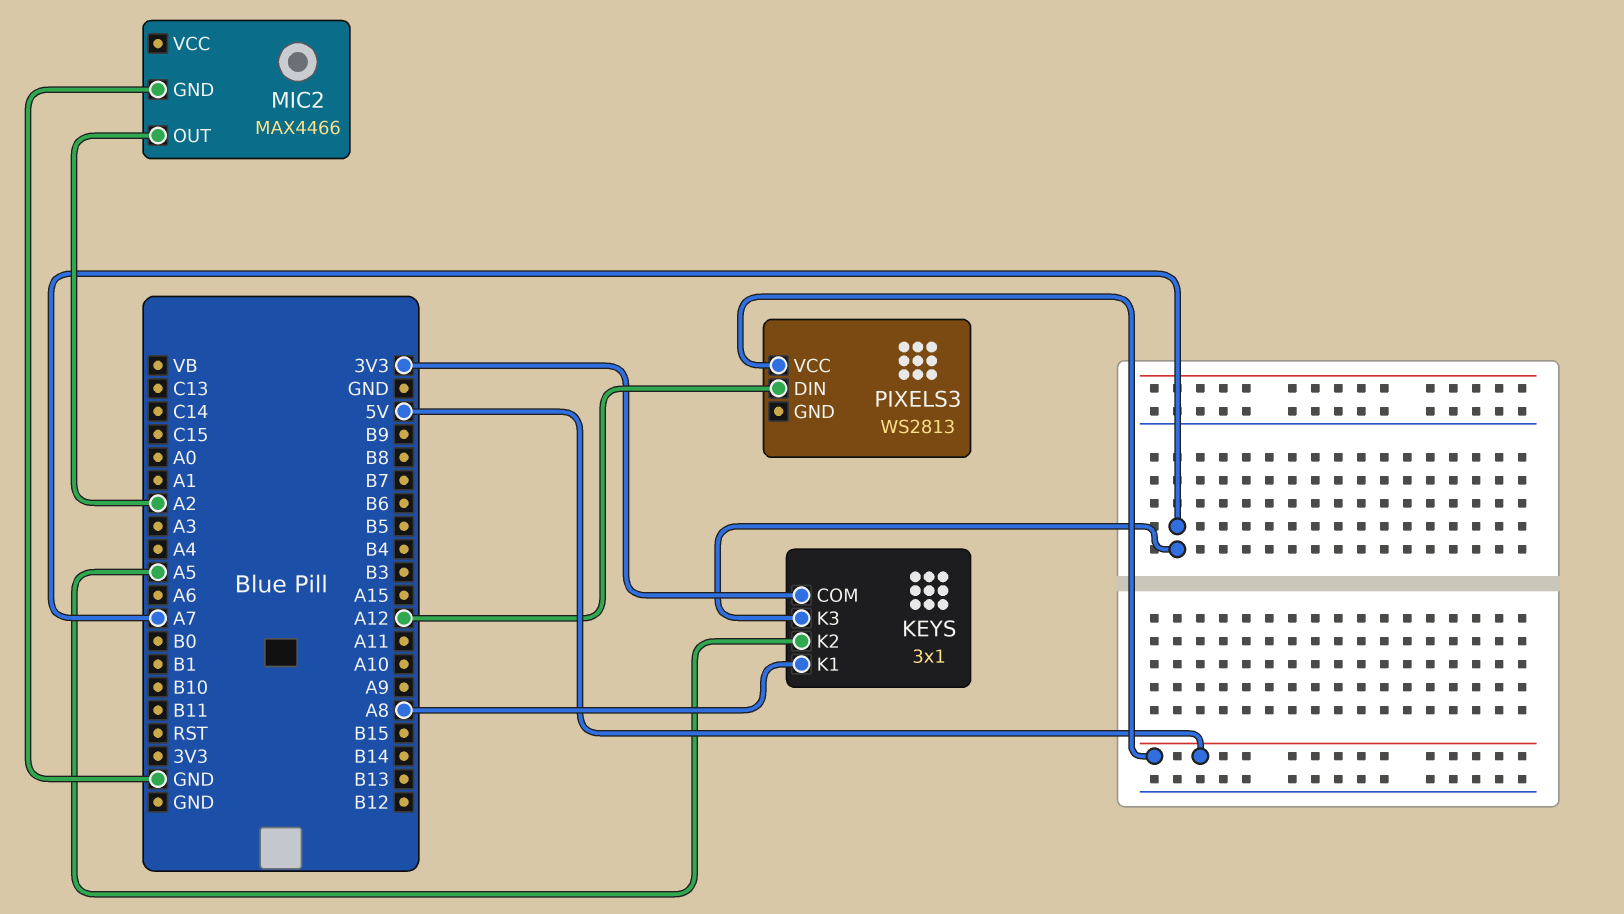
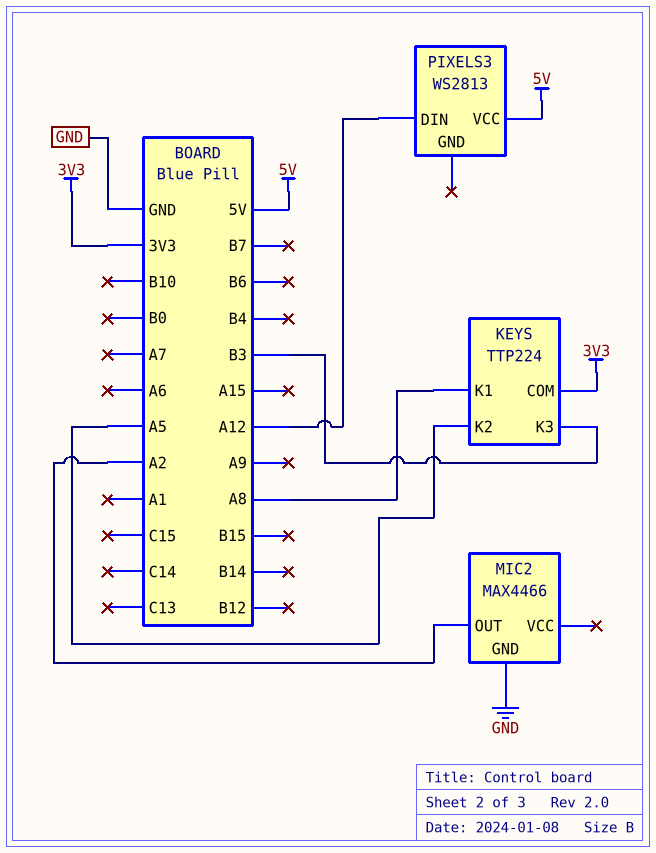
KEYS: 3x1 -> TTP224
KEYS pin K3: A7 -> B3

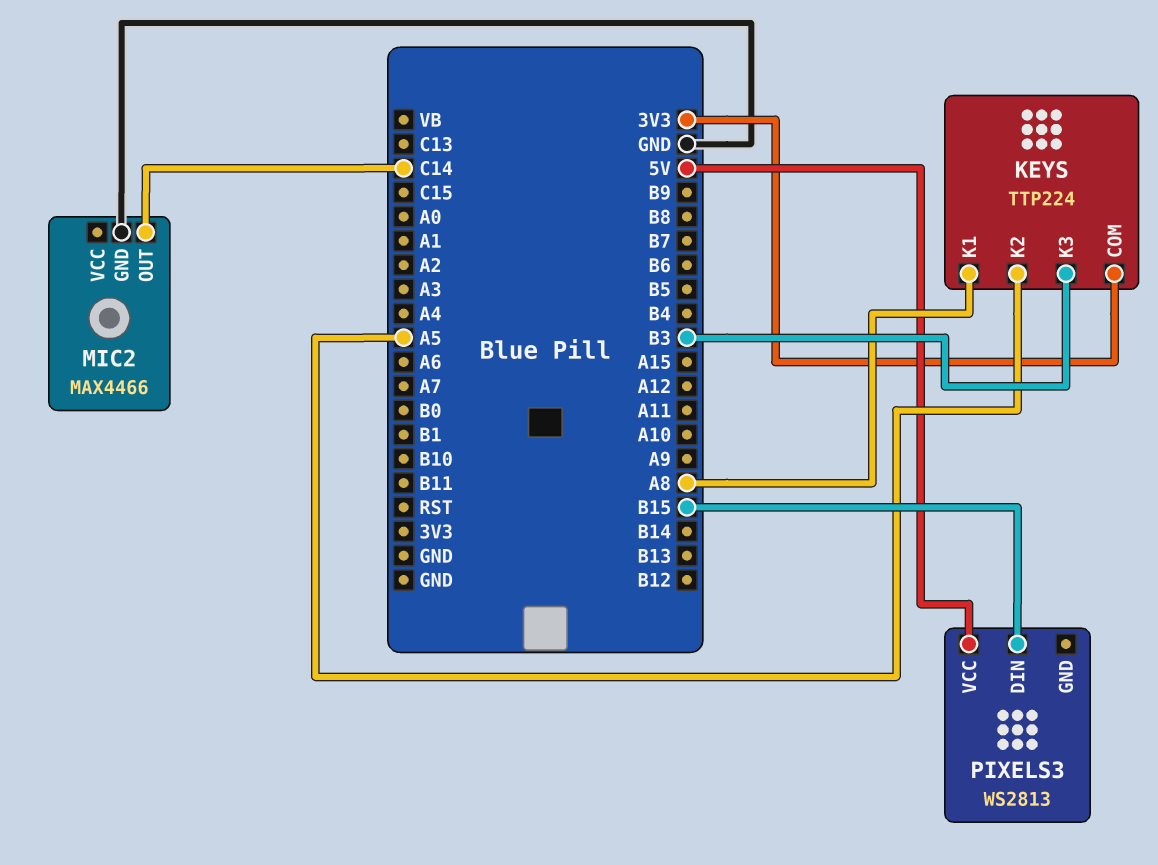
MIC2 pin OUT: A2 -> C14
PIXELS3 pin DIN: A12 -> B15

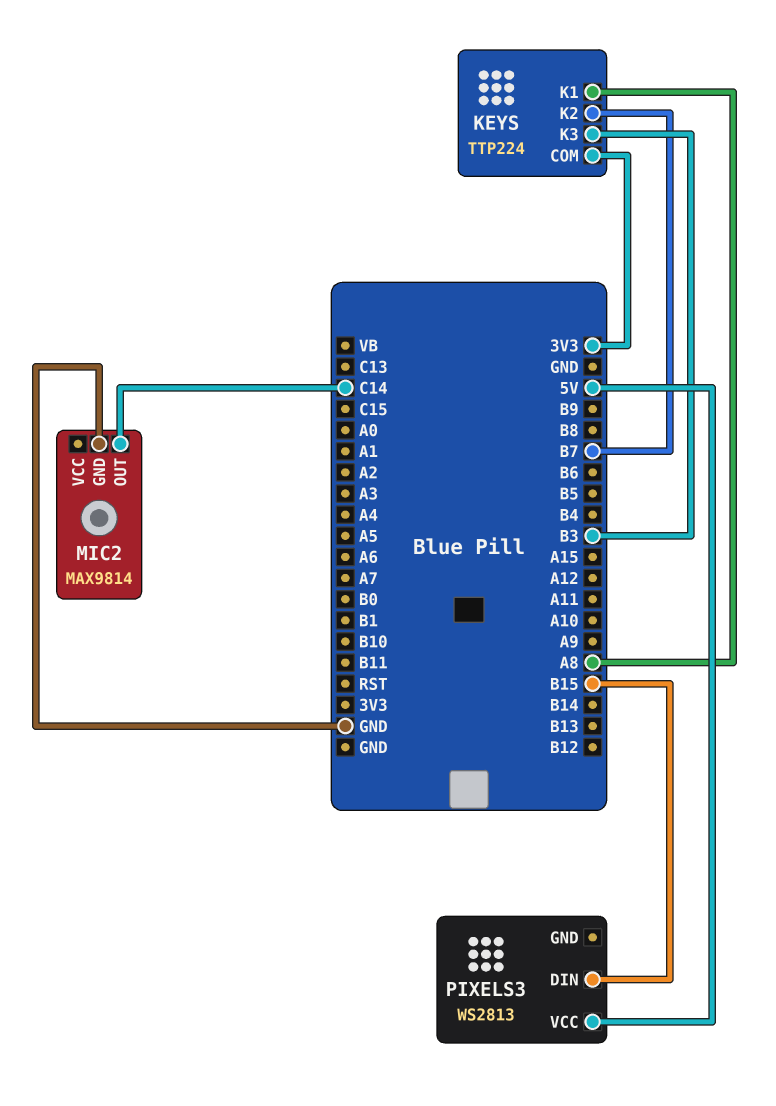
KEYS pin K2: A5 -> B7
MIC2: MAX4466 -> MAX9814

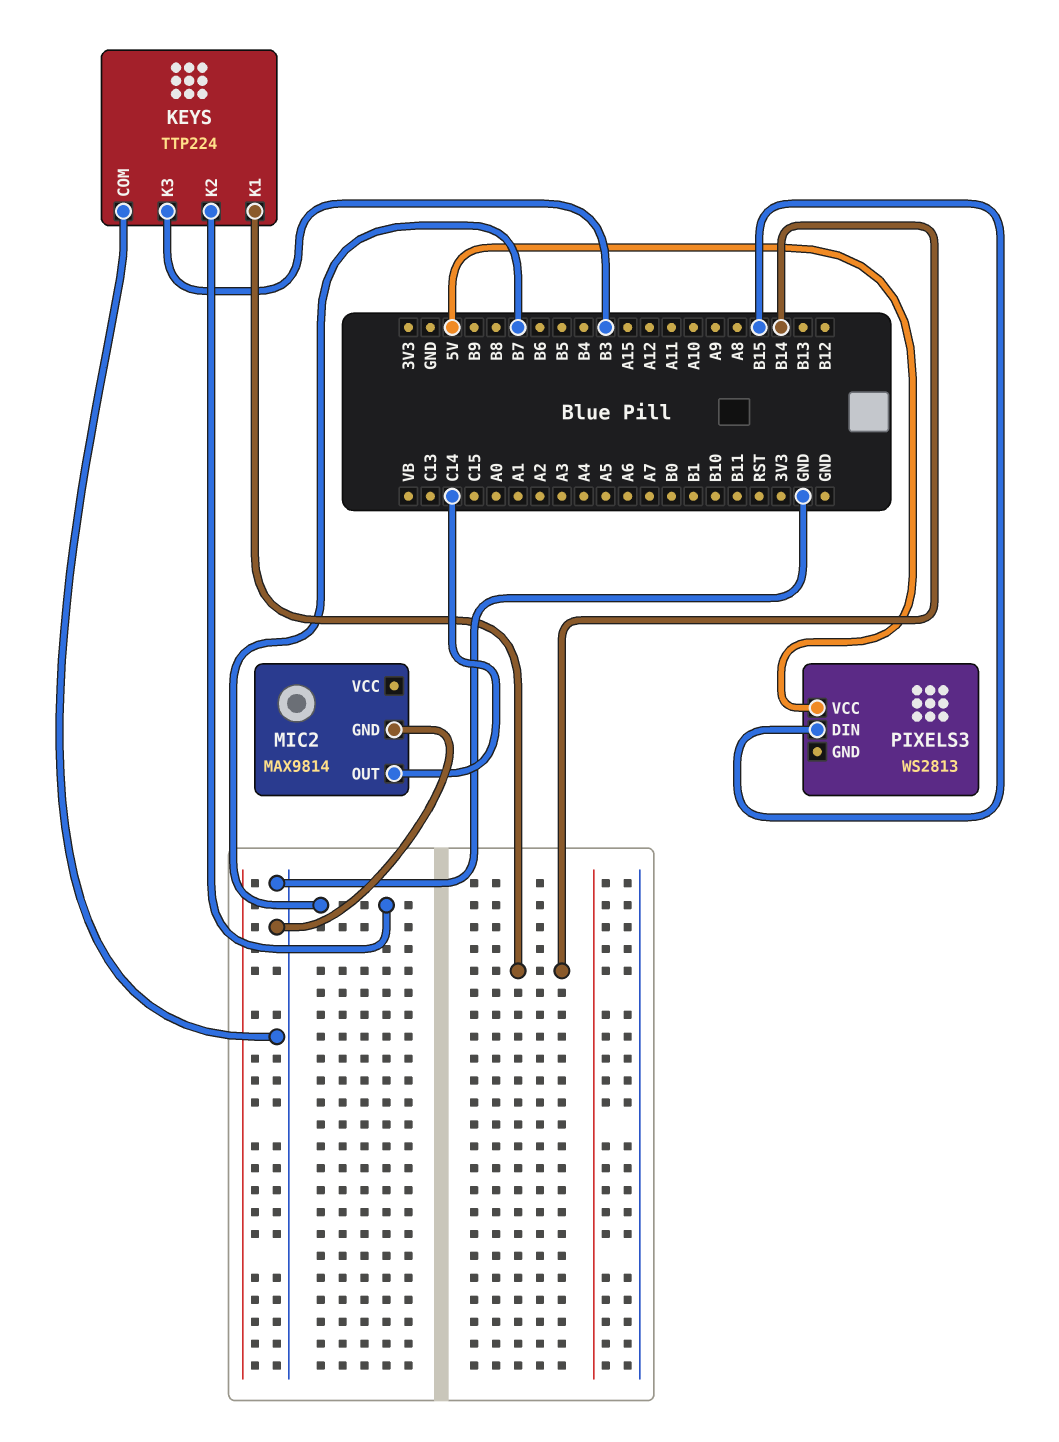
KEYS pin COM: 3V3 -> GND
KEYS pin K1: A8 -> B14

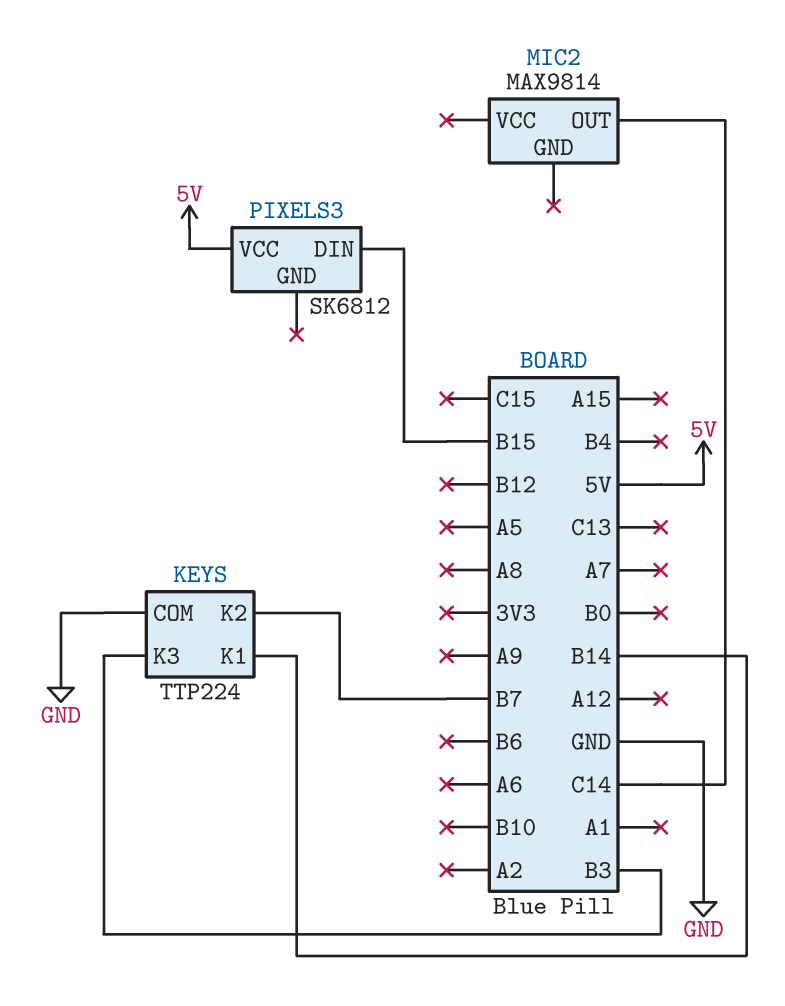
MIC2 pin GND: GND -> none
PIXELS3: WS2813 -> SK6812

